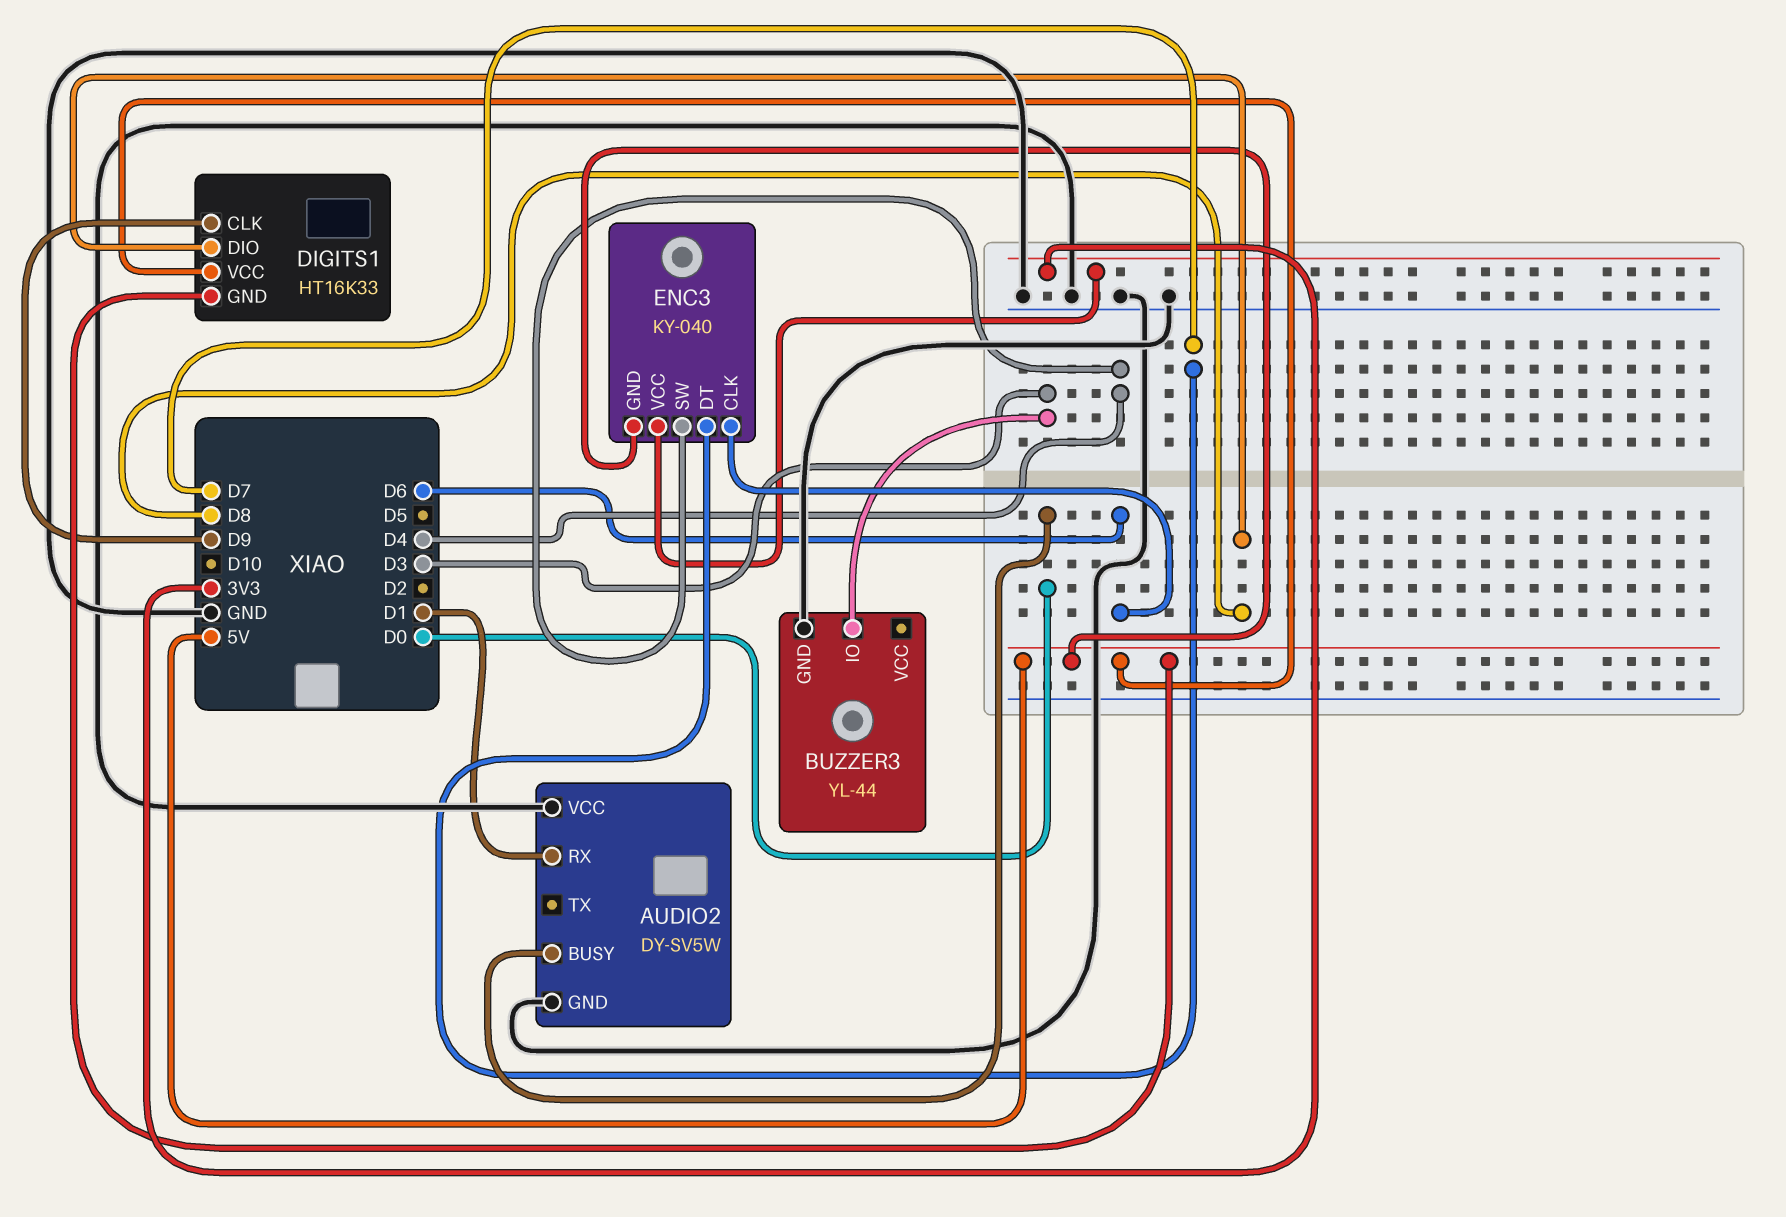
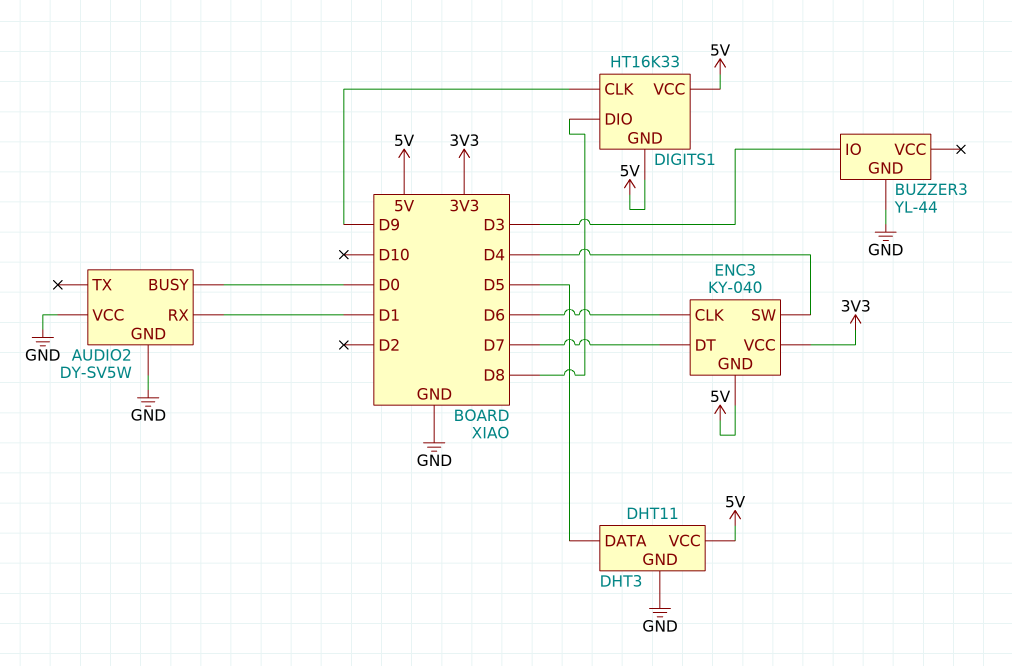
DHT3: none -> DHT11
DHT3 pin DATA: none -> D5
DHT3 pin GND: none -> GND
DHT3 pin VCC: none -> 5V

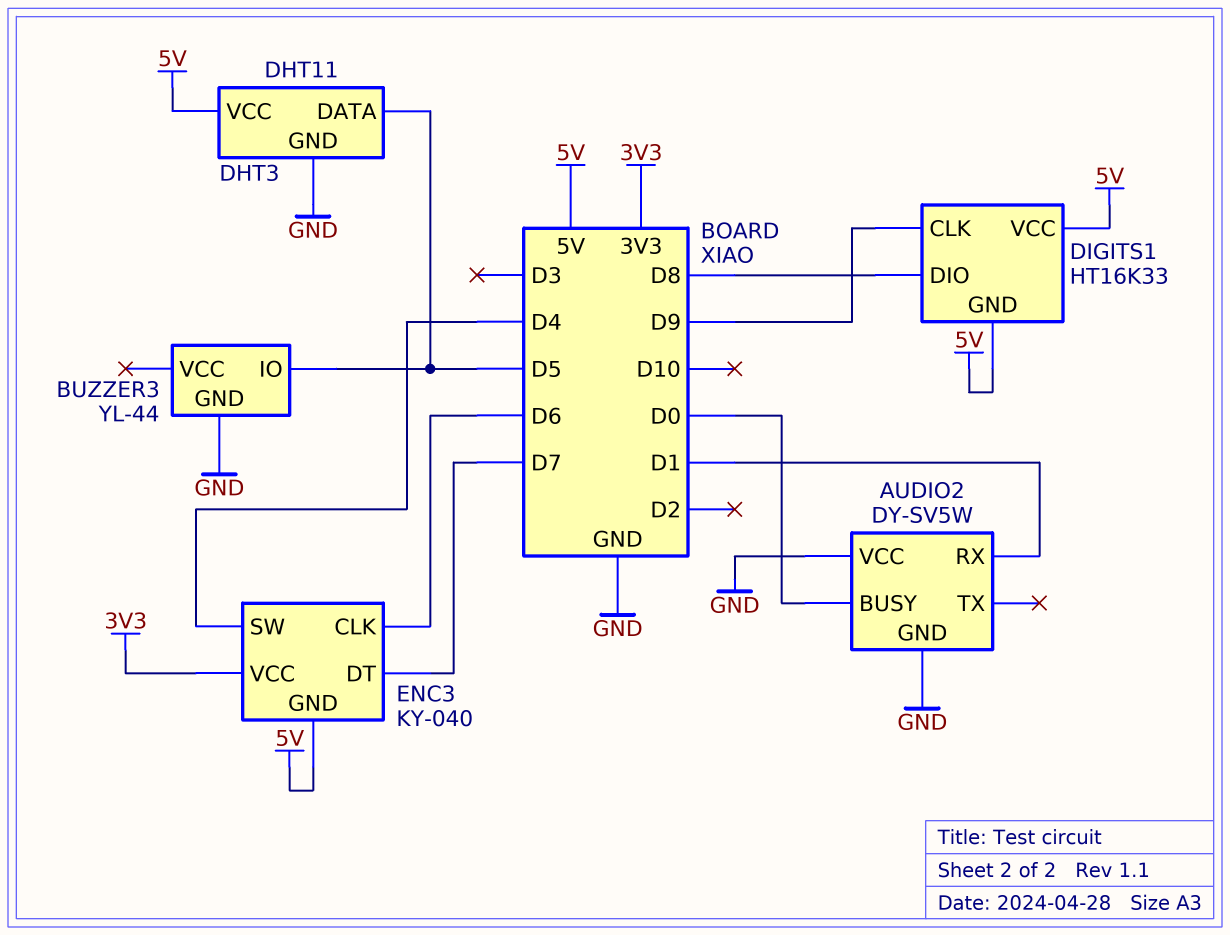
BUZZER3 pin IO: D3 -> D5

